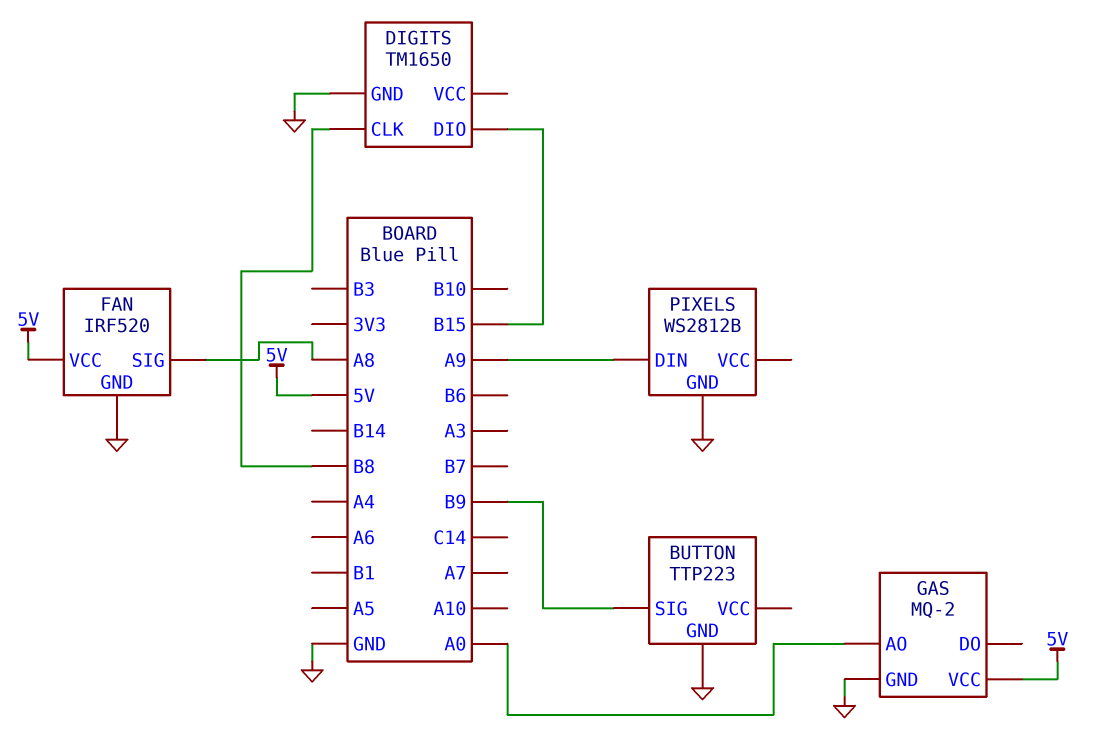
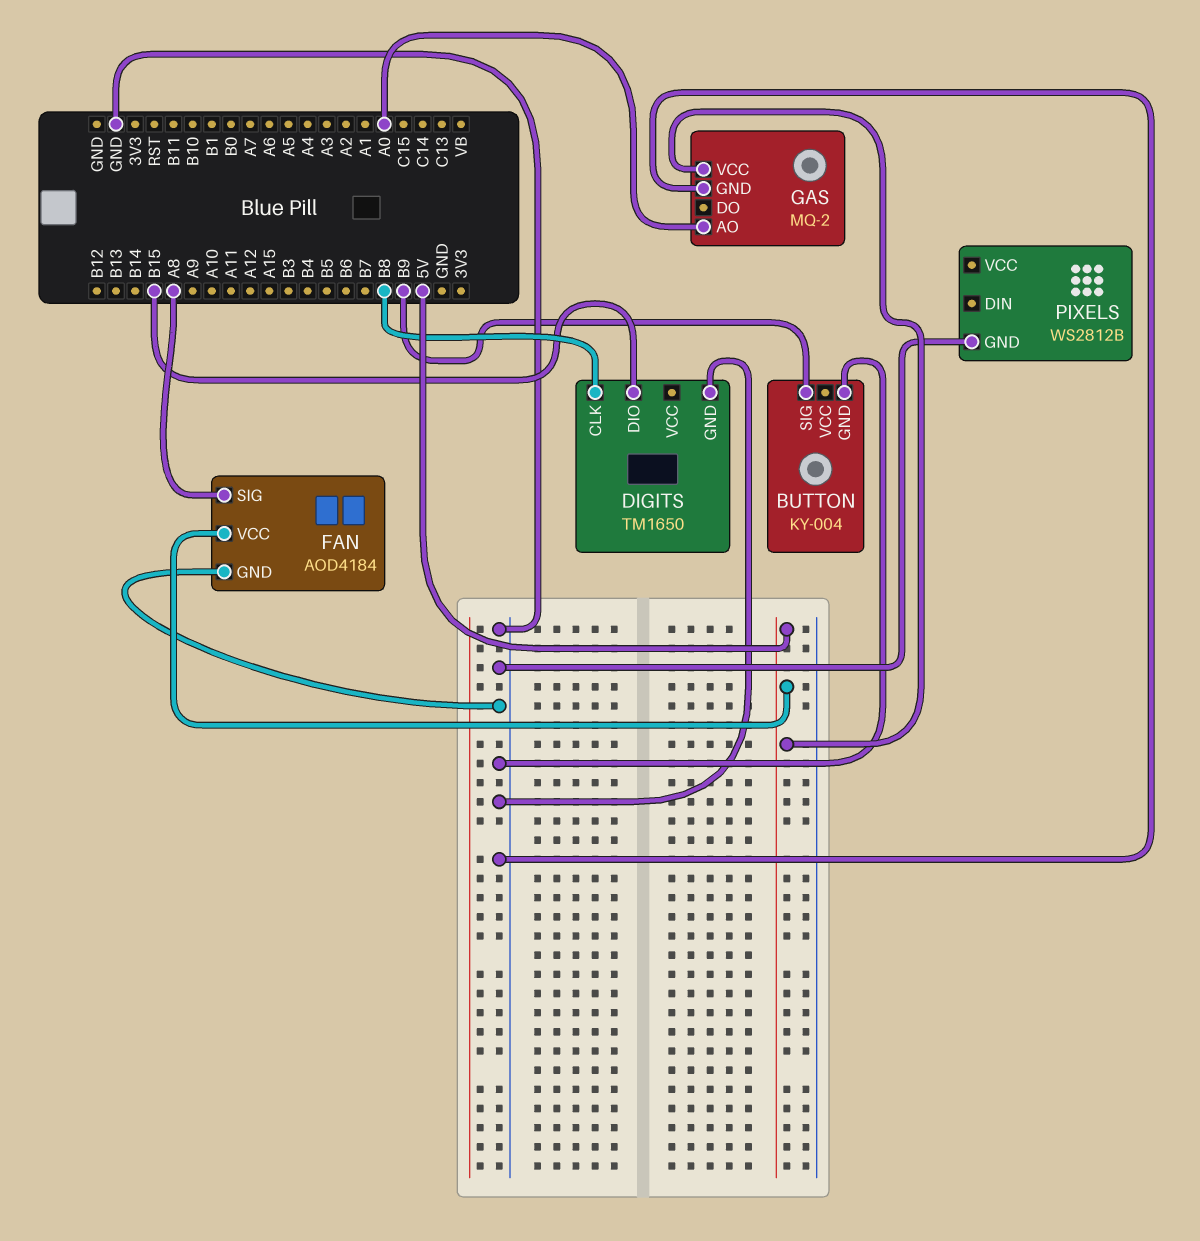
BUTTON: TTP223 -> KY-004
FAN: IRF520 -> AOD4184
PIXELS pin DIN: A9 -> none

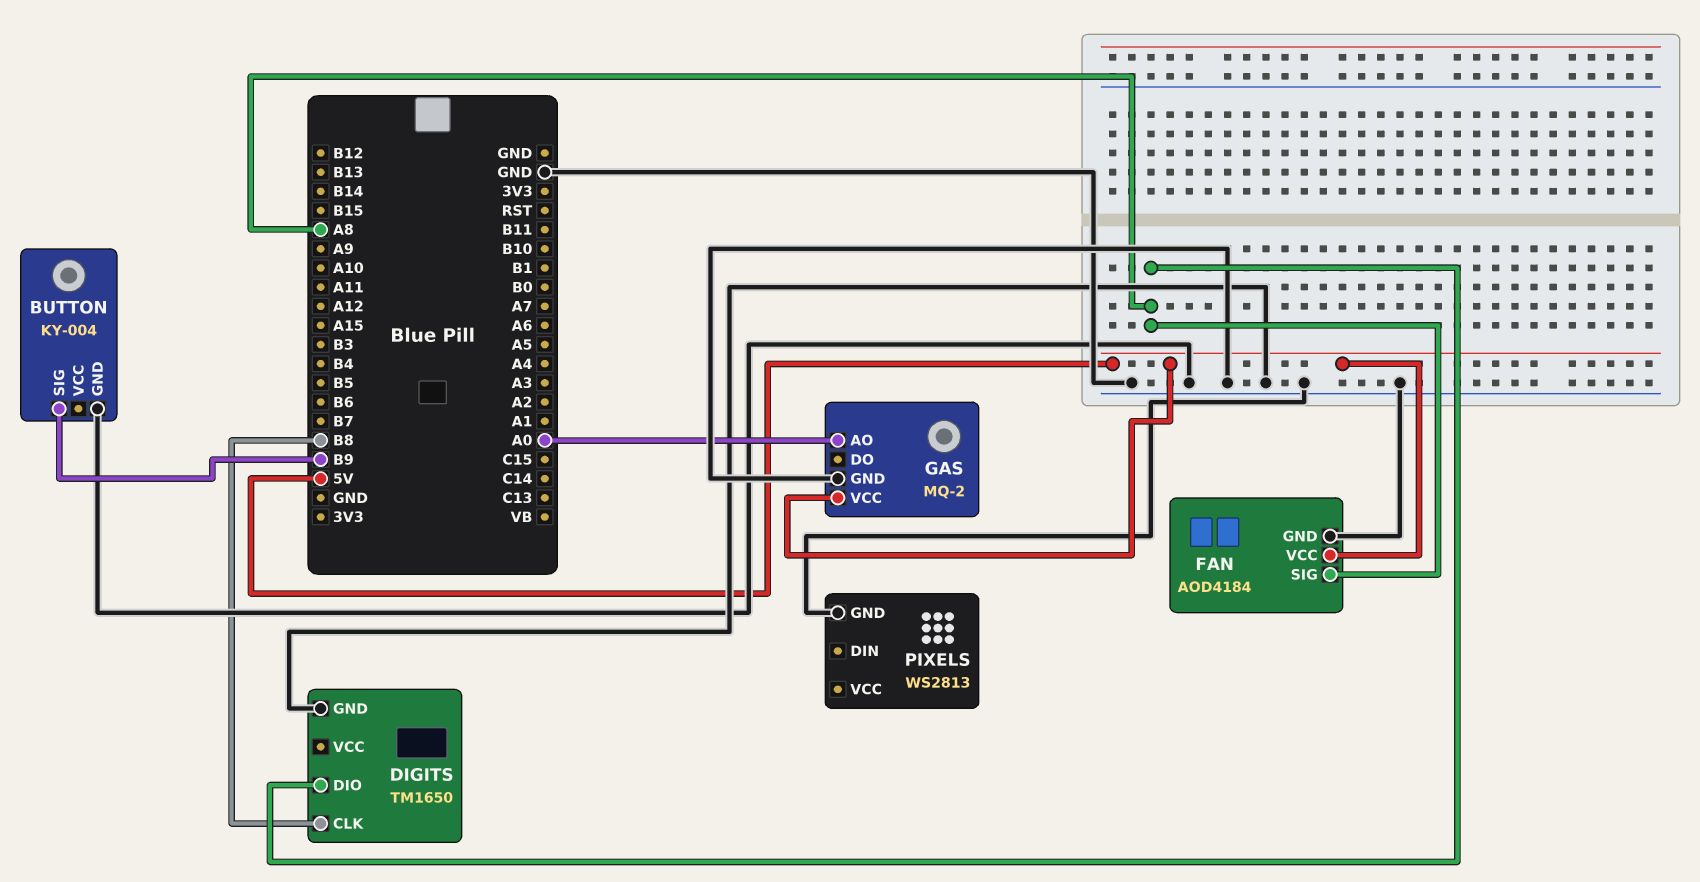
DIGITS pin DIO: B15 -> A8
PIXELS: WS2812B -> WS2813

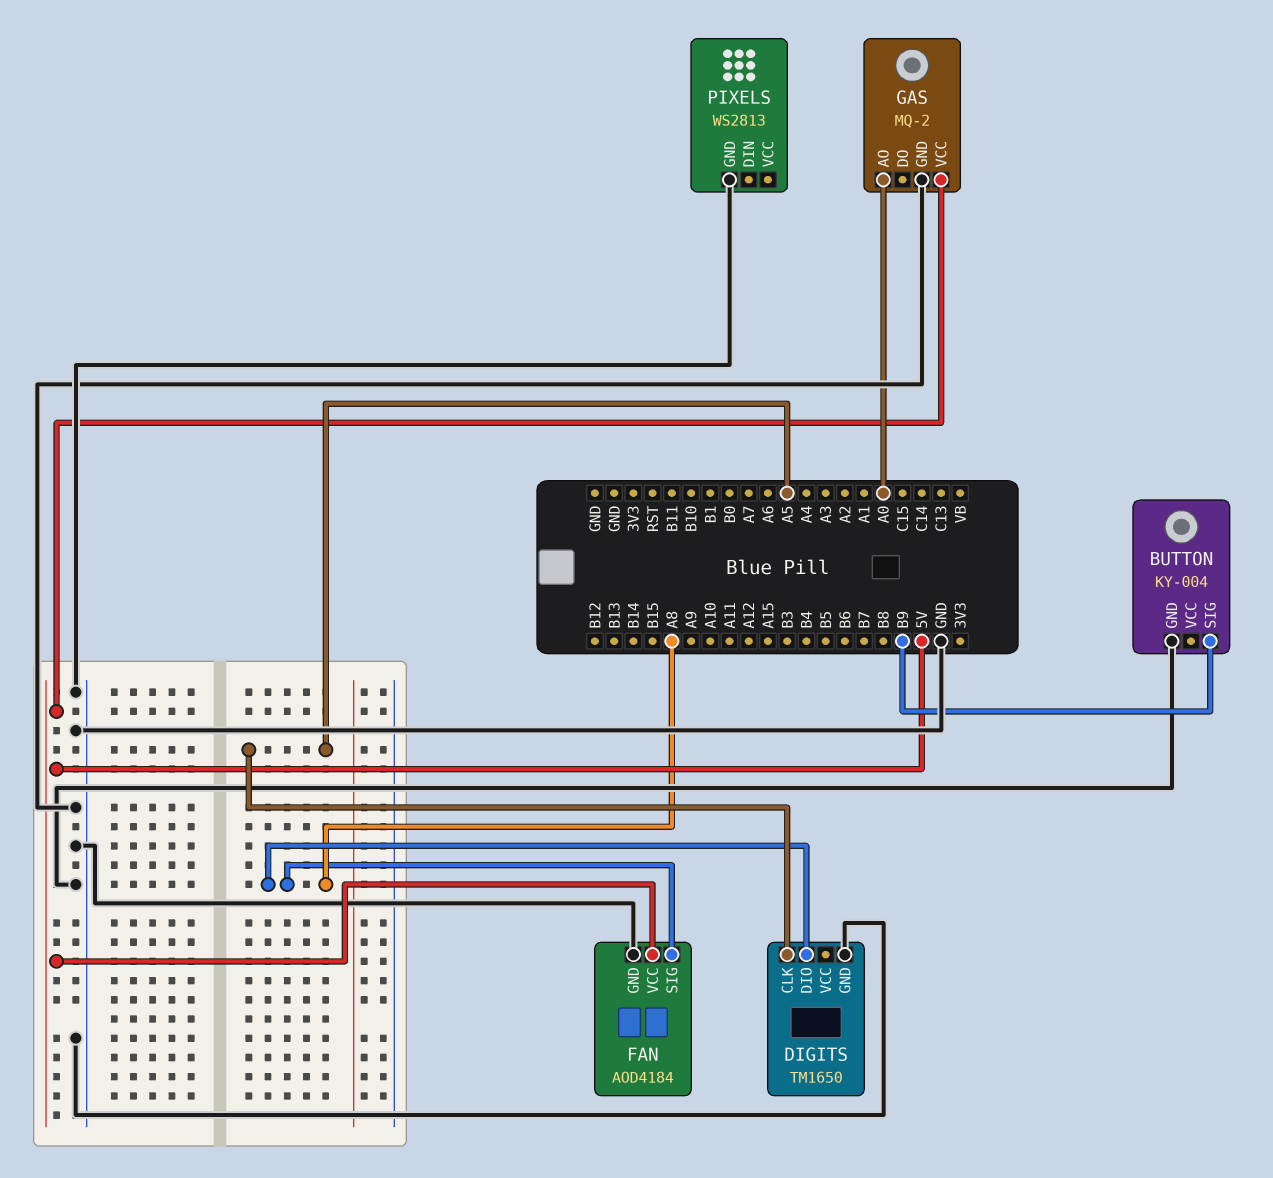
DIGITS pin CLK: B8 -> A5

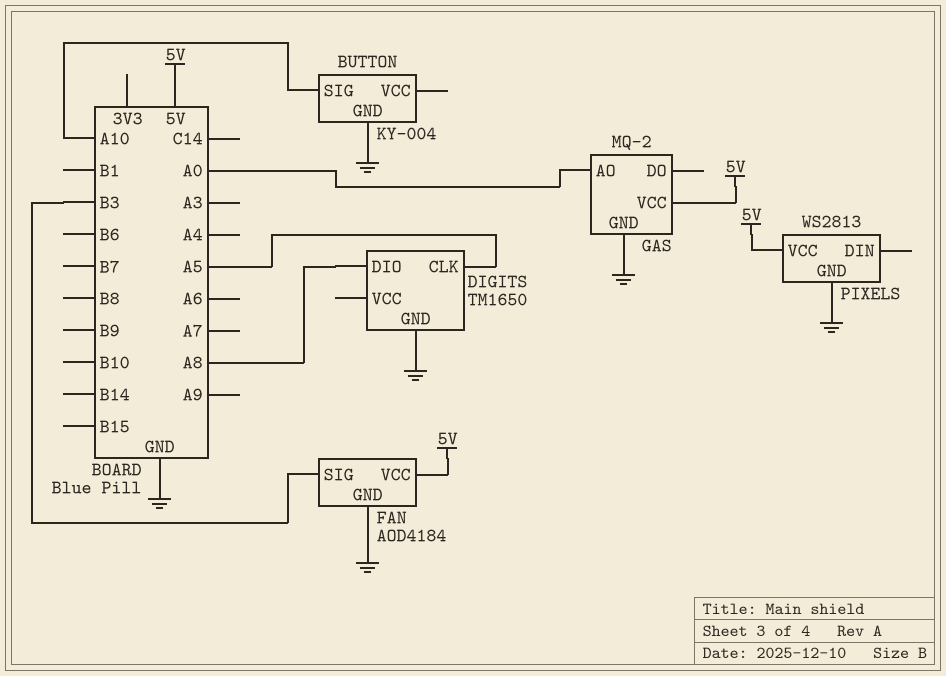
BUTTON pin SIG: B9 -> A10
FAN pin SIG: A8 -> B3
PIXELS pin VCC: none -> 5V

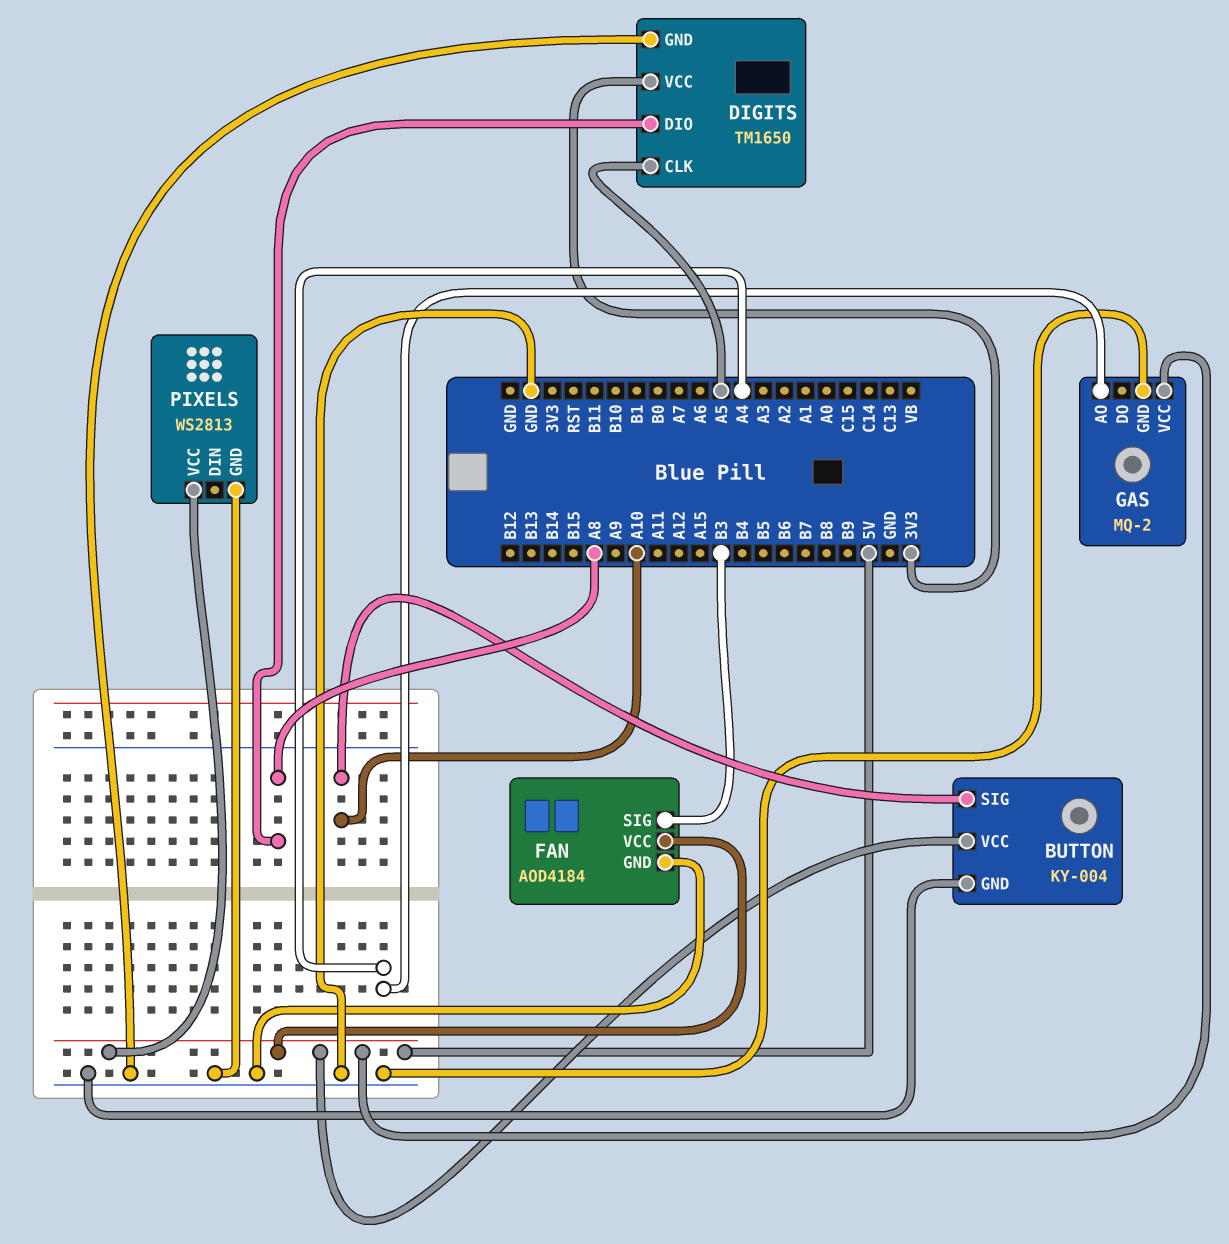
BUTTON pin VCC: none -> 5V
DIGITS pin VCC: none -> 3V3
GAS pin AO: A0 -> A4

